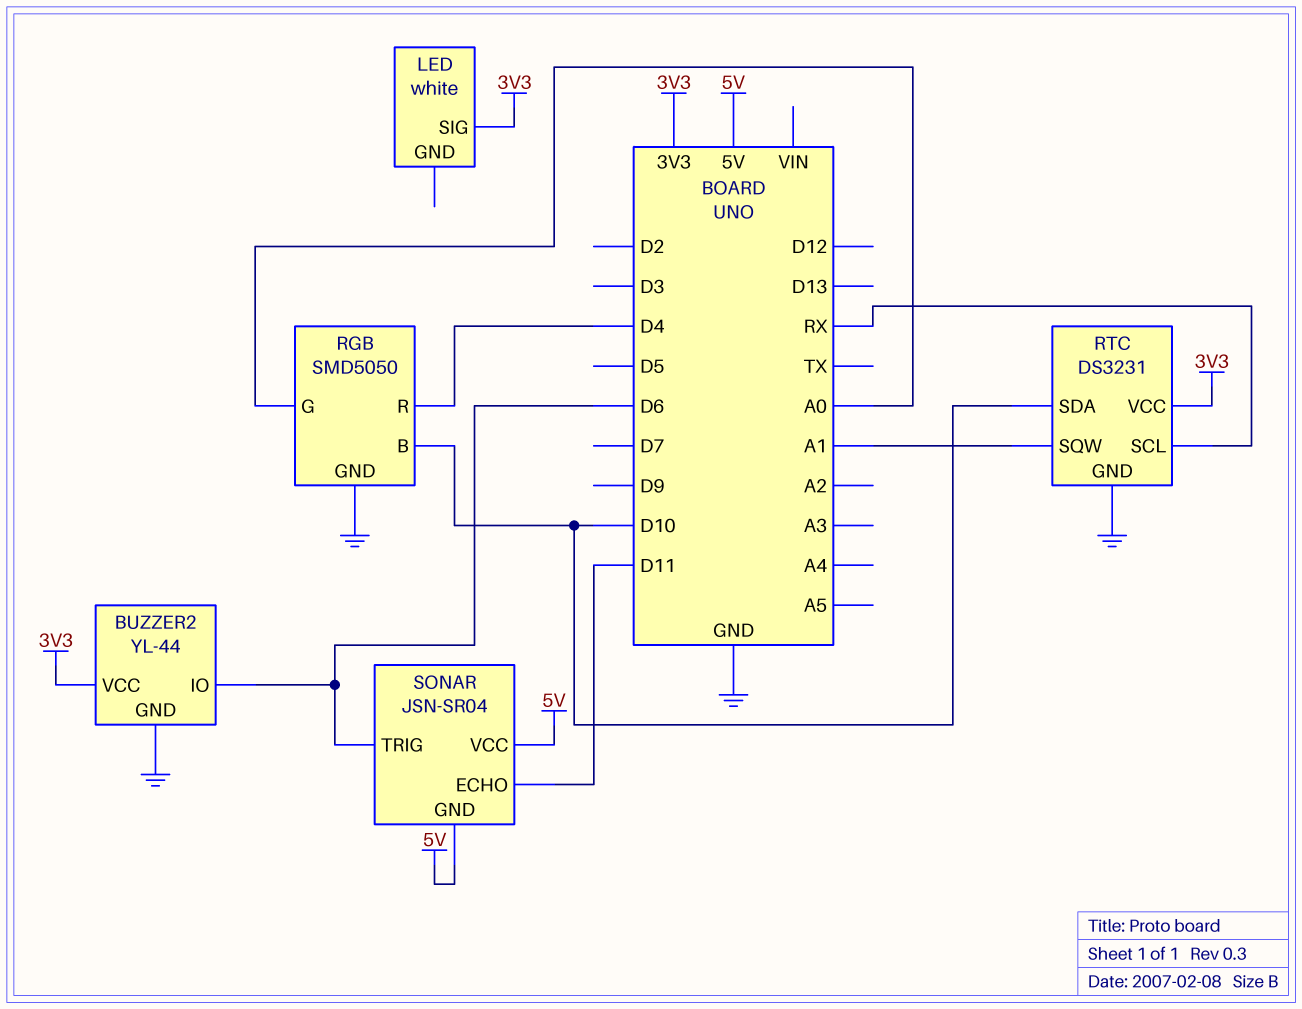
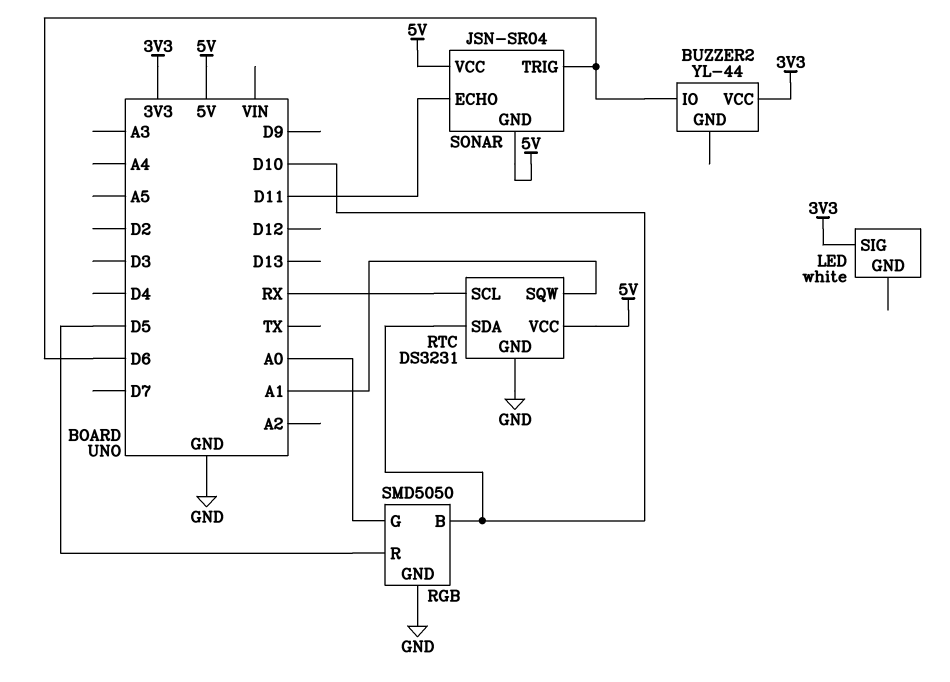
BUZZER2 pin GND: GND -> none
RGB pin R: D4 -> D5
RTC pin VCC: 3V3 -> 5V

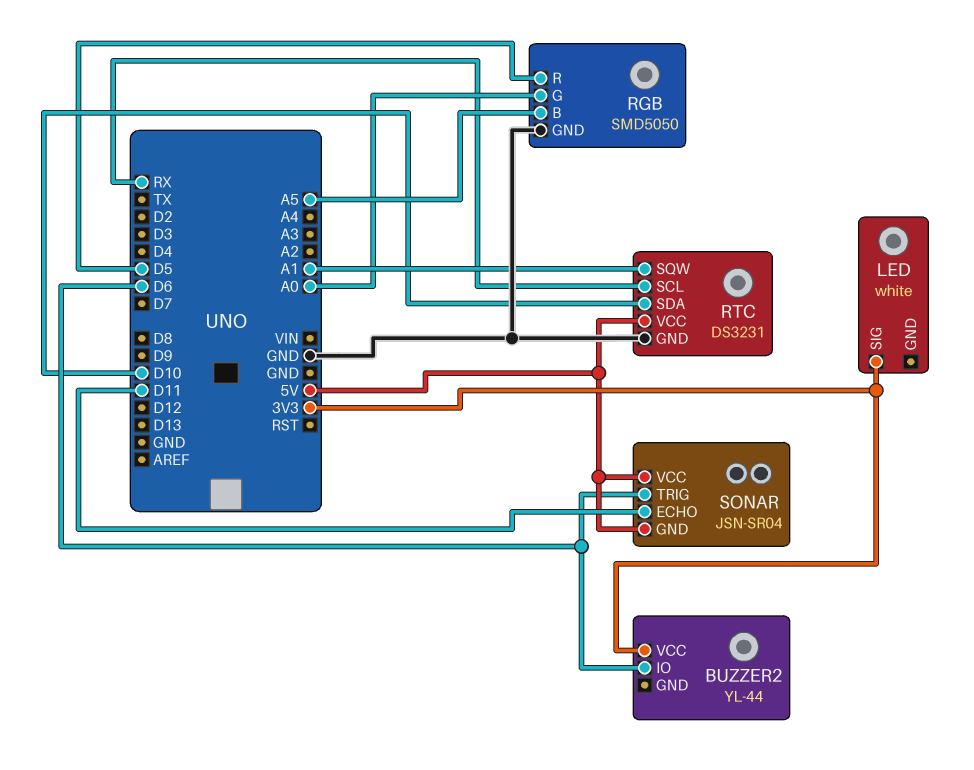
RGB pin B: D10 -> A5

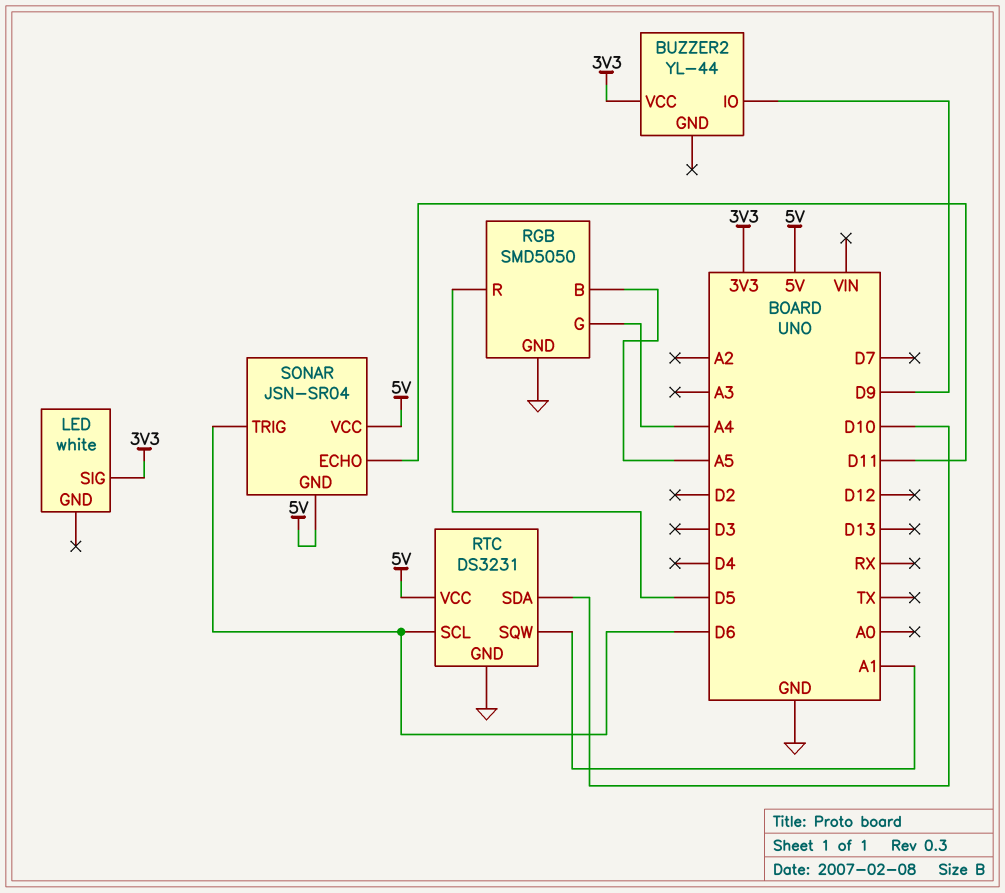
BUZZER2 pin IO: D6 -> D9
RGB pin G: A0 -> A4
RTC pin SCL: RX -> D6

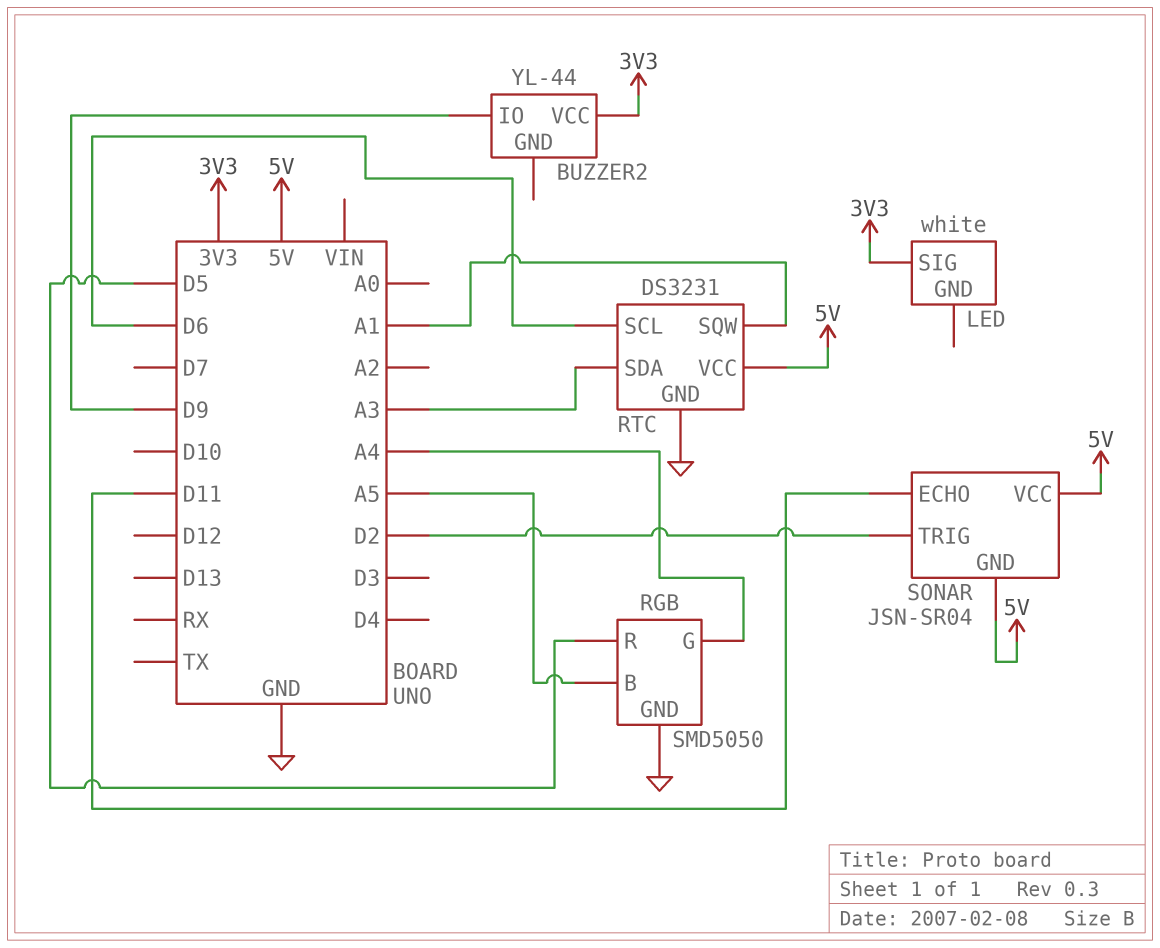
RTC pin SDA: D10 -> A3
SONAR pin TRIG: D6 -> D2

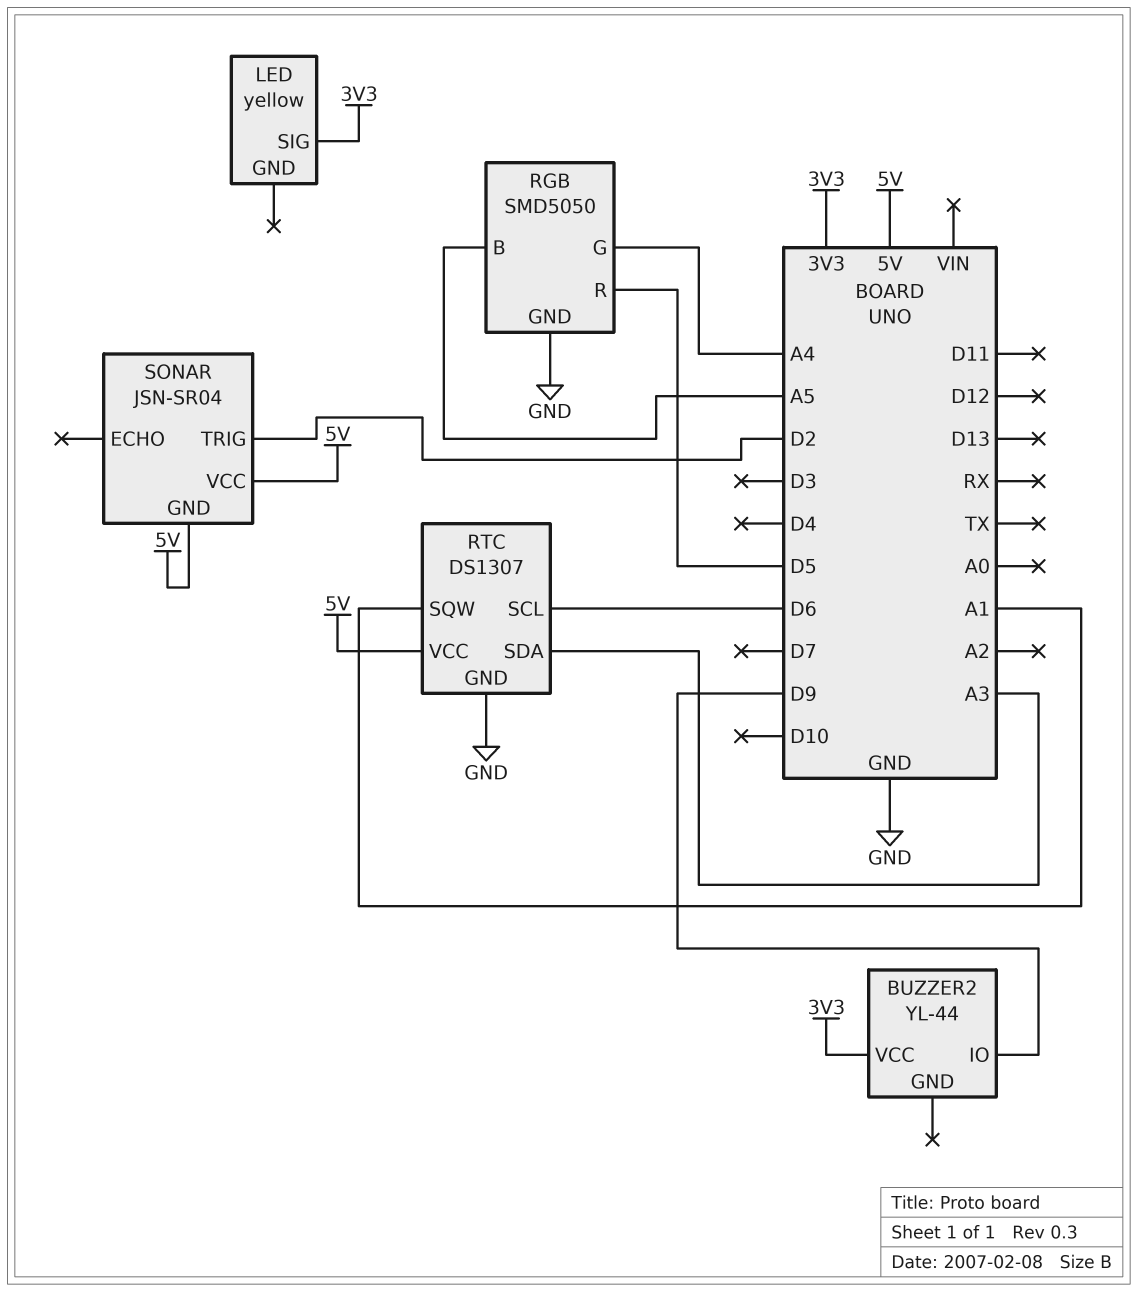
LED: white -> yellow
RTC: DS3231 -> DS1307
SONAR pin ECHO: D11 -> none

